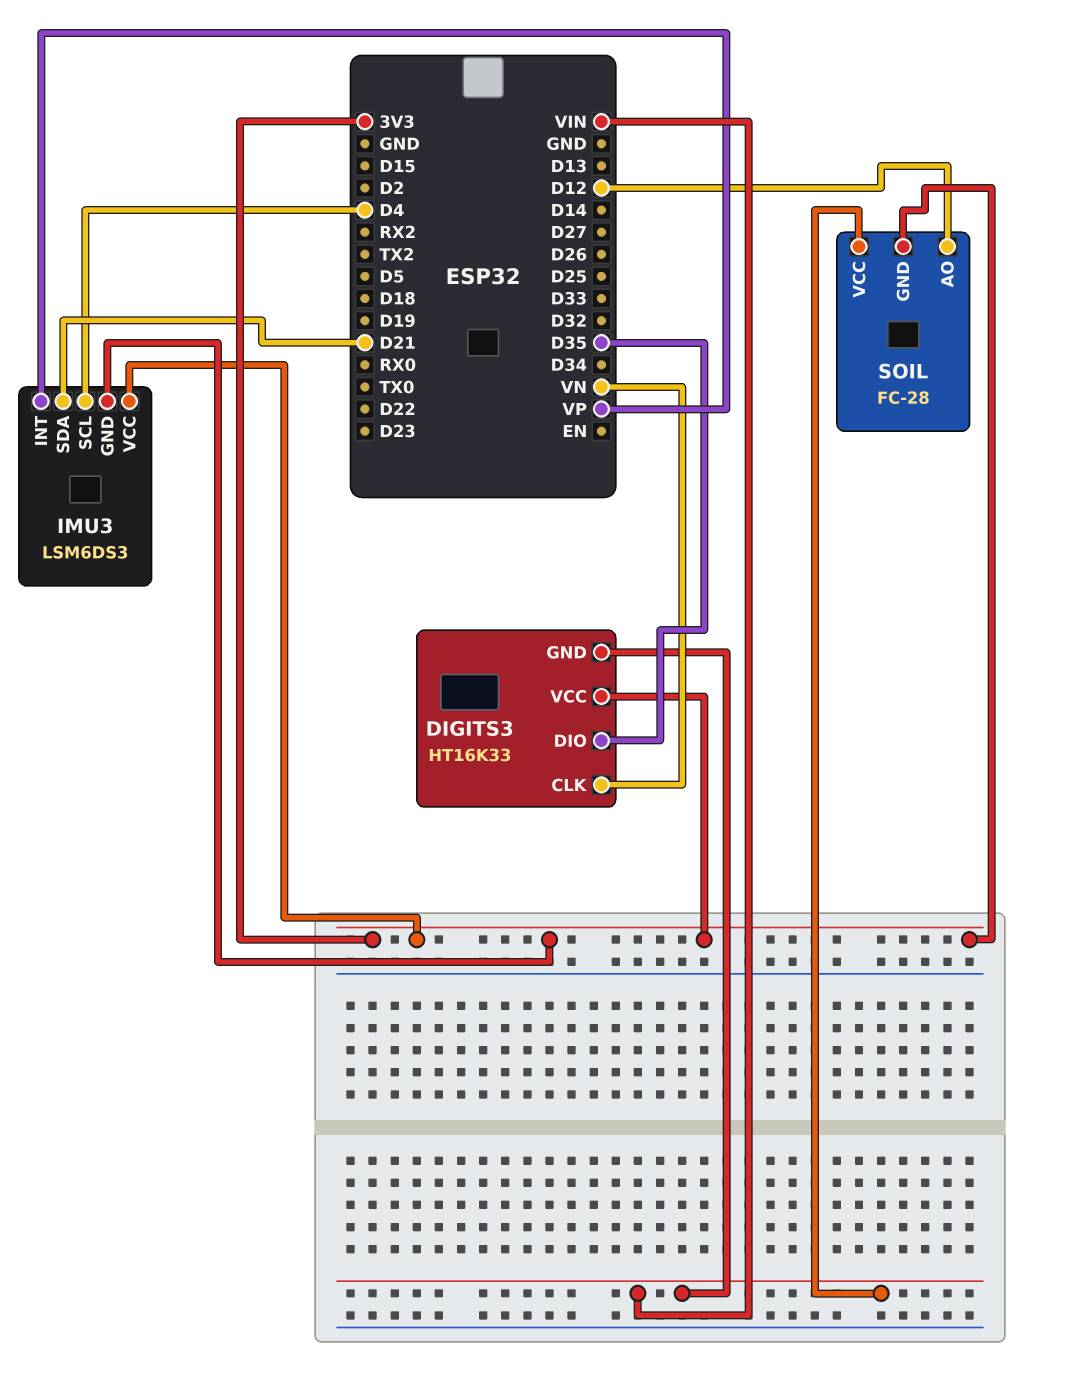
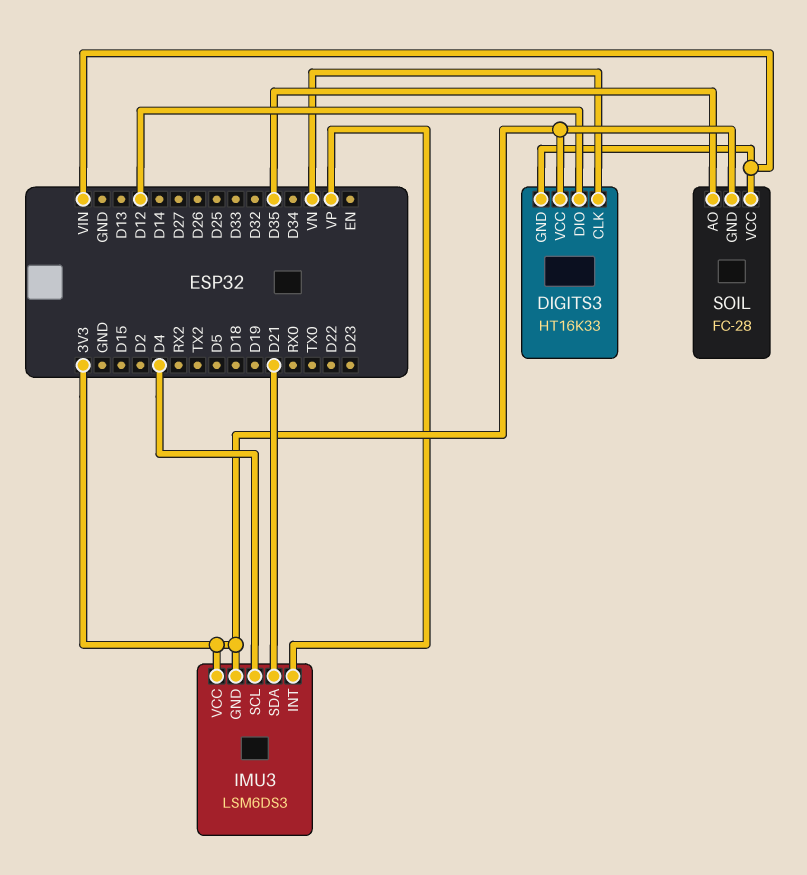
DIGITS3 pin DIO: D35 -> D12
SOIL pin AO: D12 -> D35

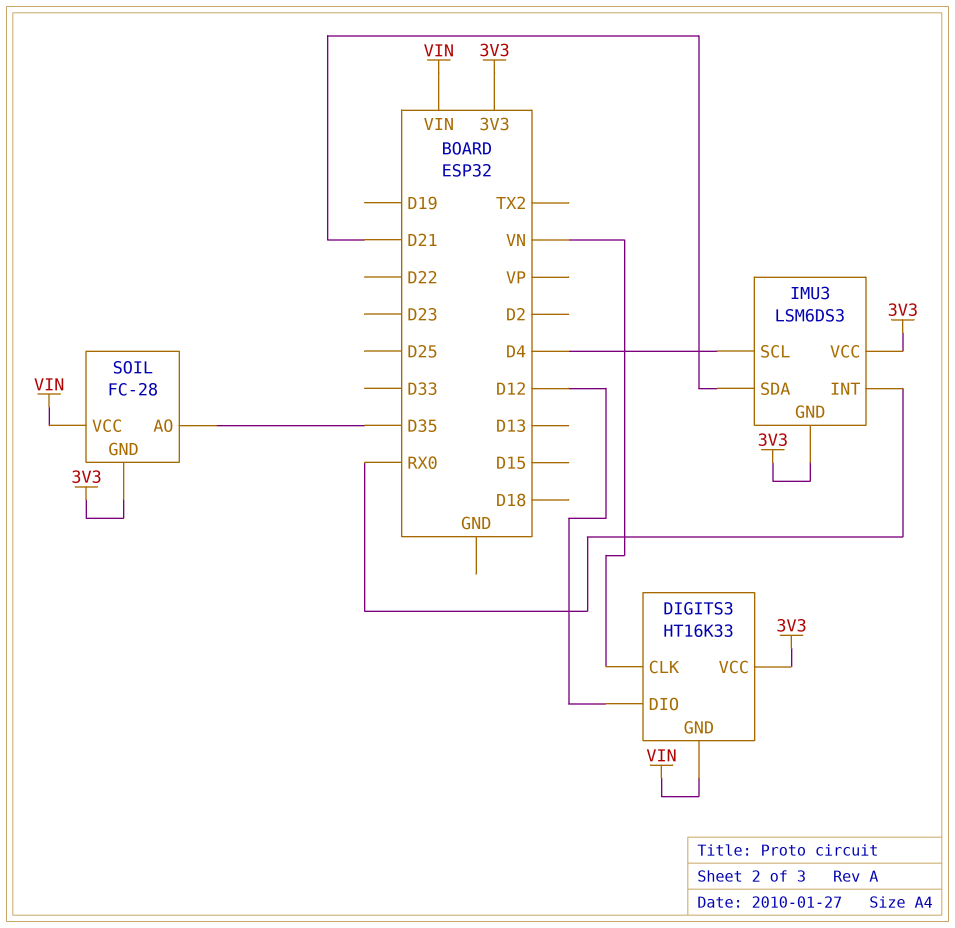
IMU3 pin INT: VP -> RX0

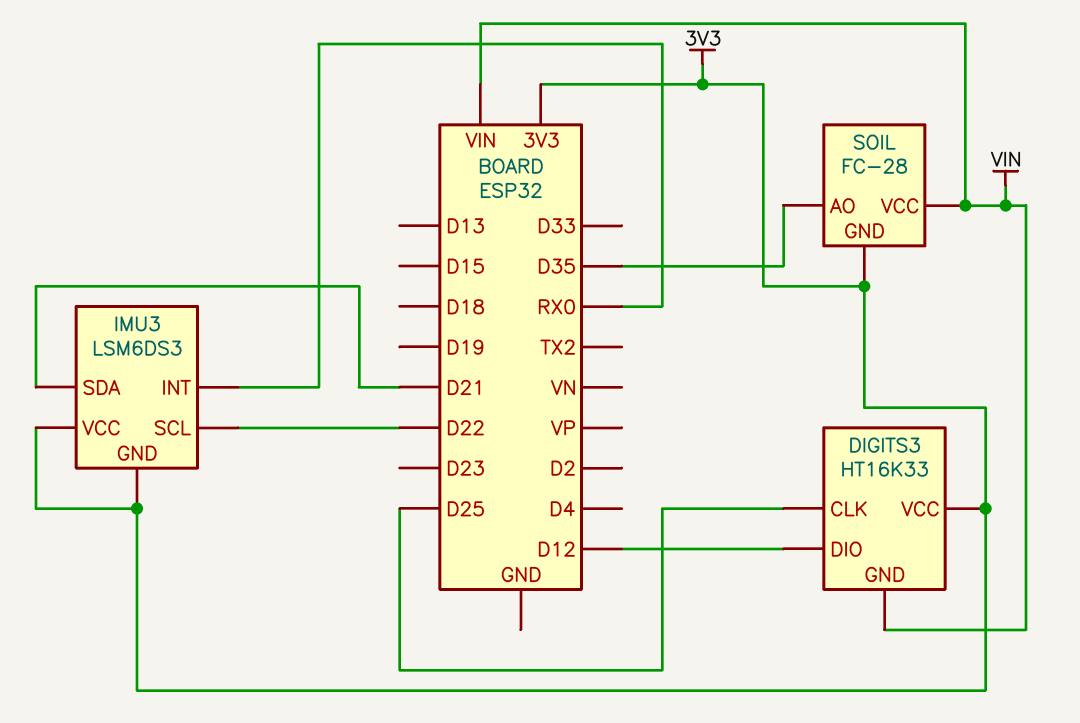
DIGITS3 pin CLK: VN -> D25
IMU3 pin SCL: D4 -> D22

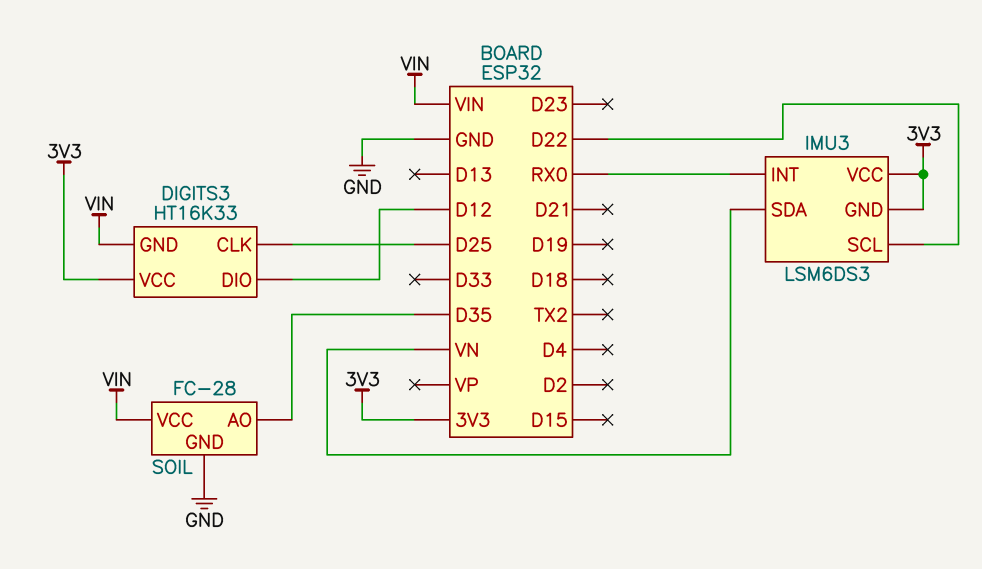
IMU3 pin SDA: D21 -> VN
SOIL pin GND: 3V3 -> GND

